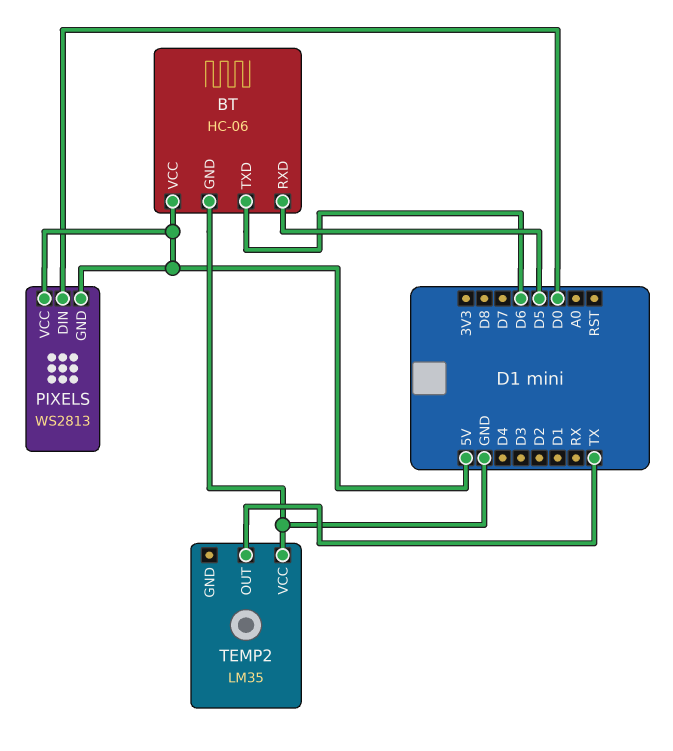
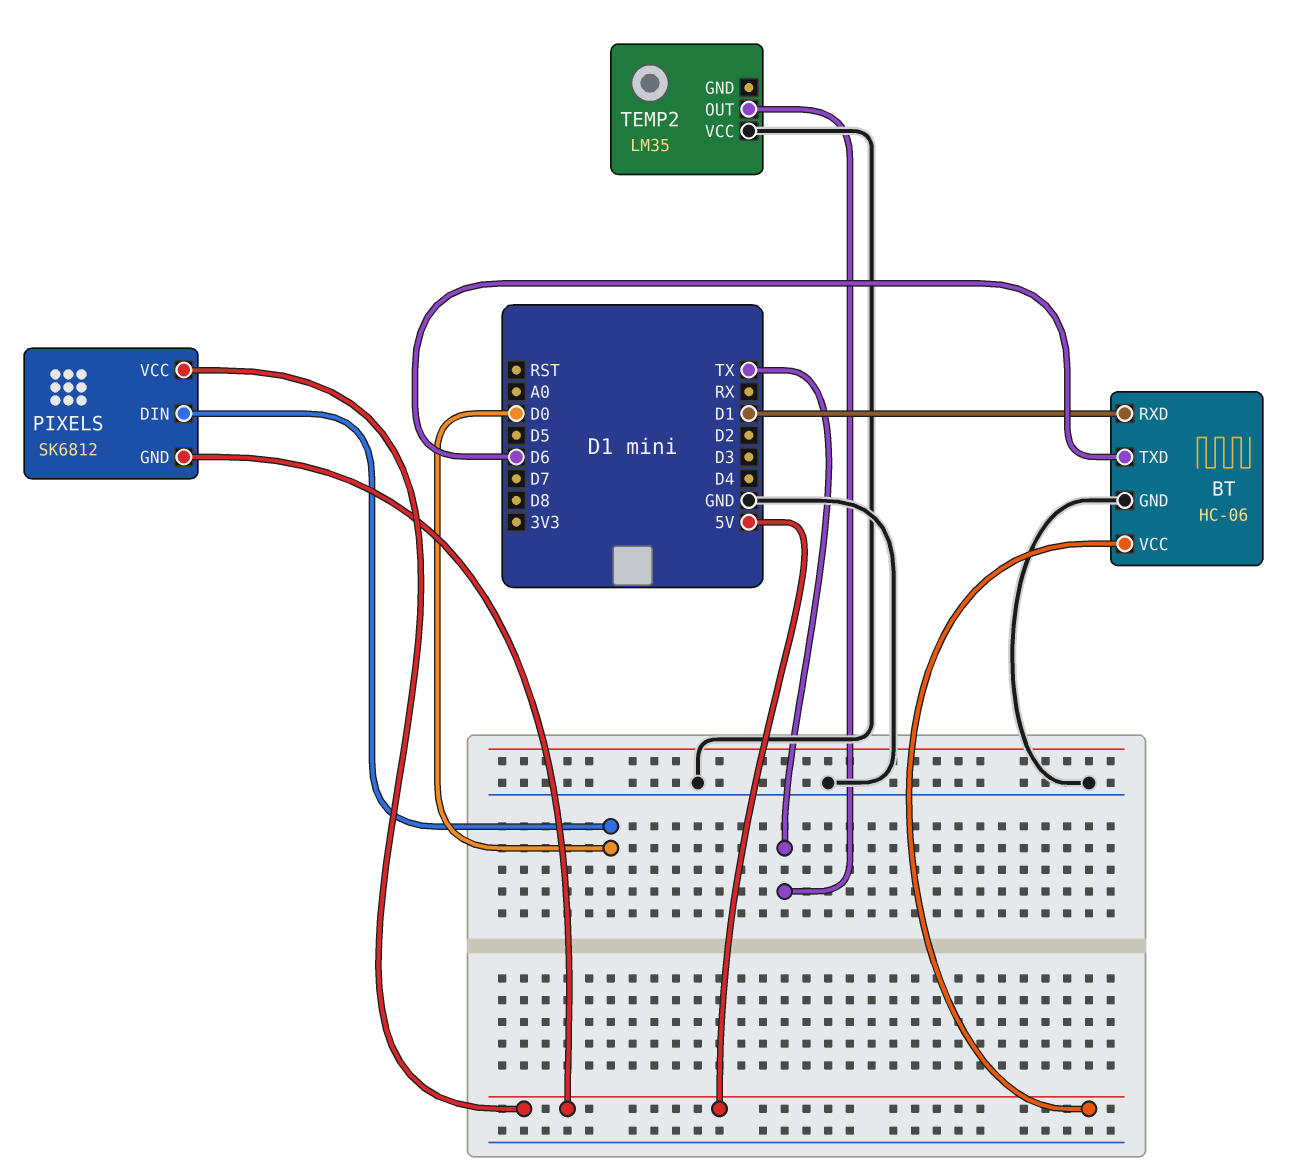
BT pin RXD: D5 -> D1
PIXELS: WS2813 -> SK6812

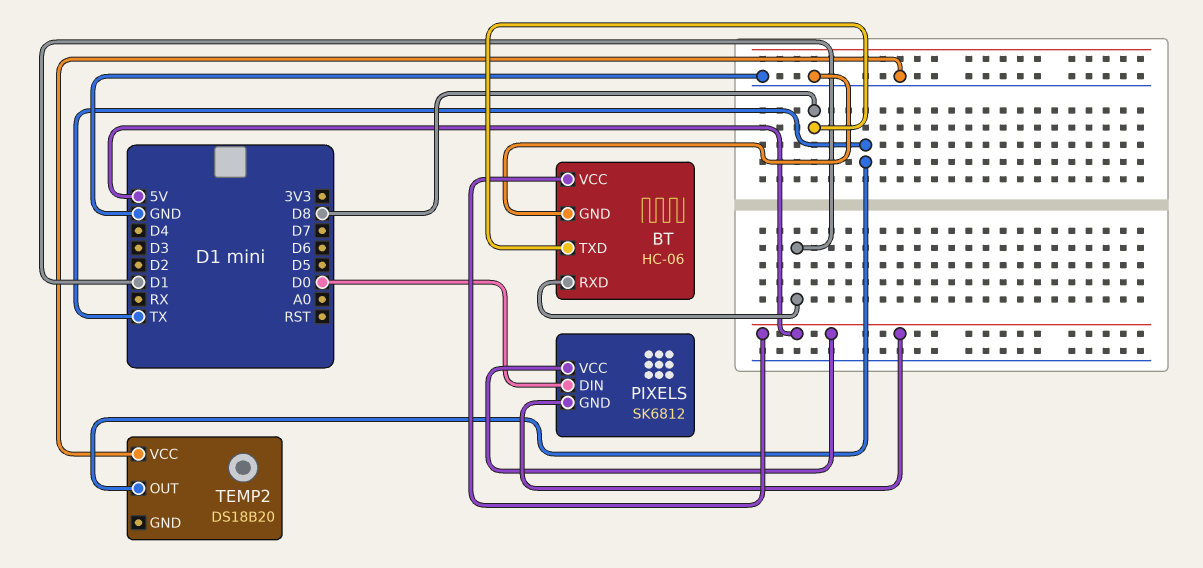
BT pin TXD: D6 -> D8
TEMP2: LM35 -> DS18B20

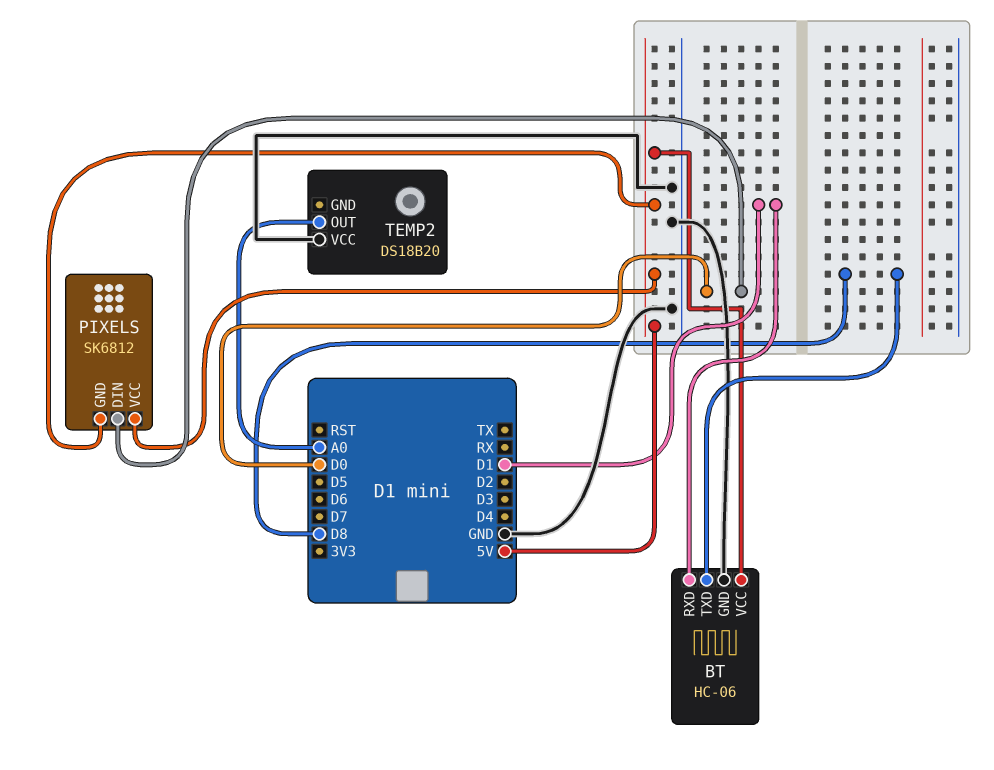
TEMP2 pin OUT: TX -> A0

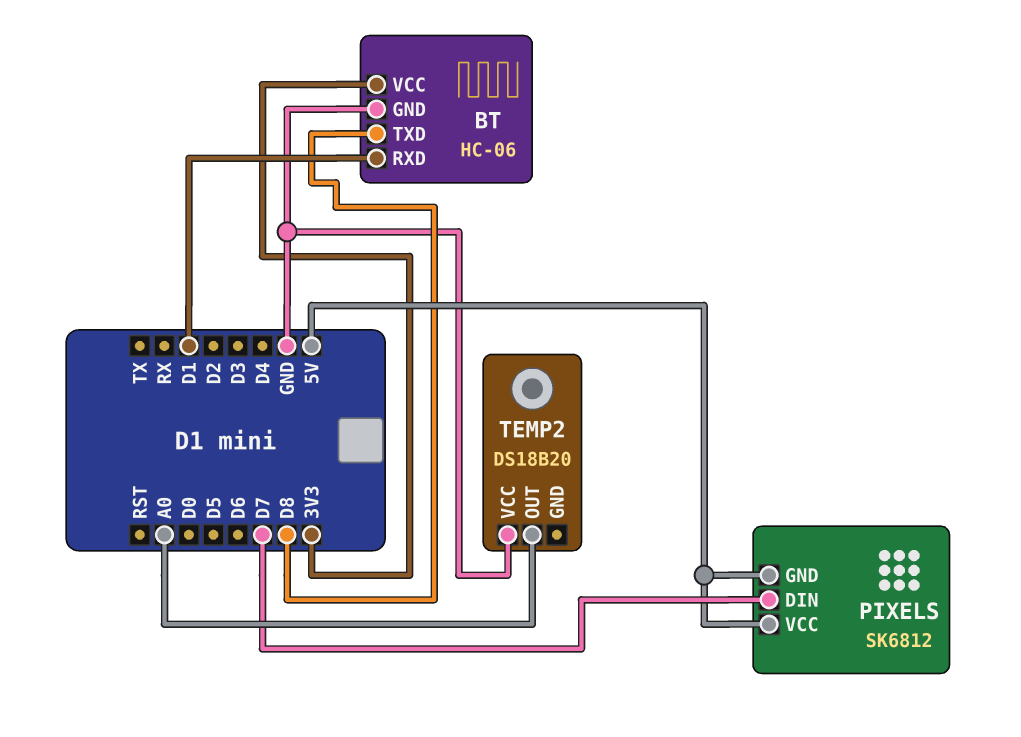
BT pin VCC: 5V -> 3V3
PIXELS pin DIN: D0 -> D7

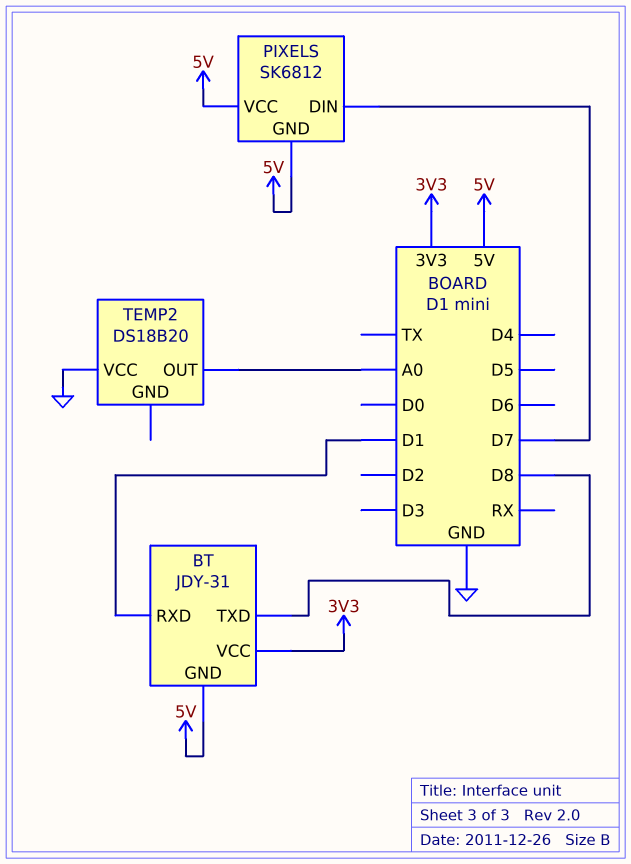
BT: HC-06 -> JDY-31
BT pin GND: GND -> 5V

